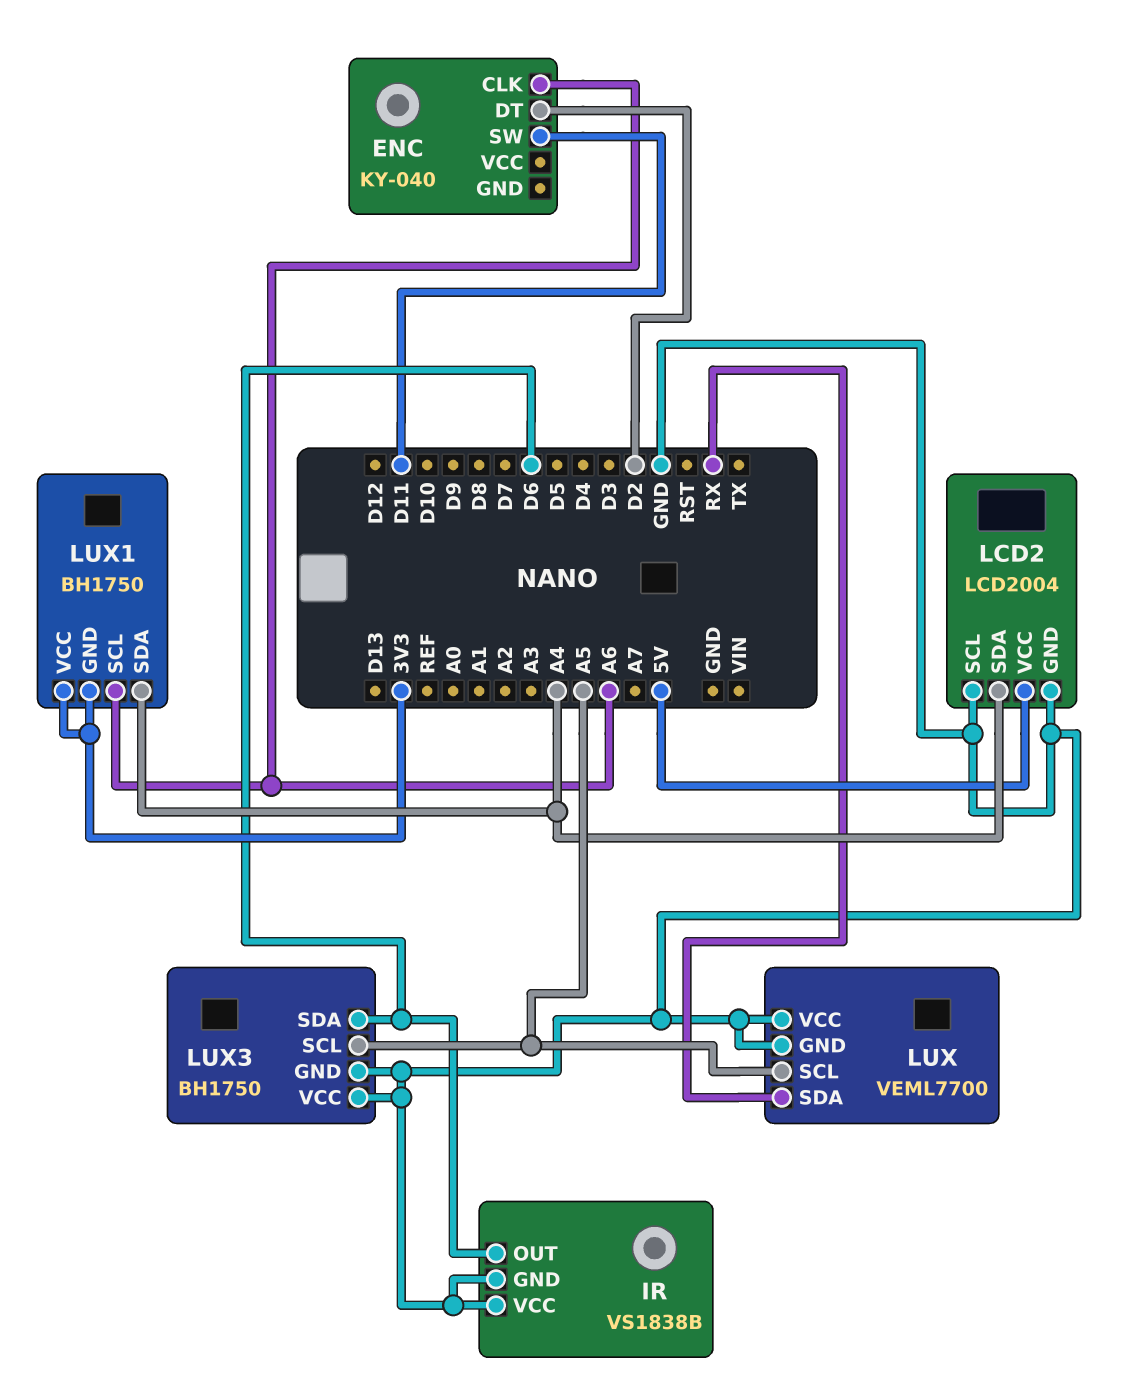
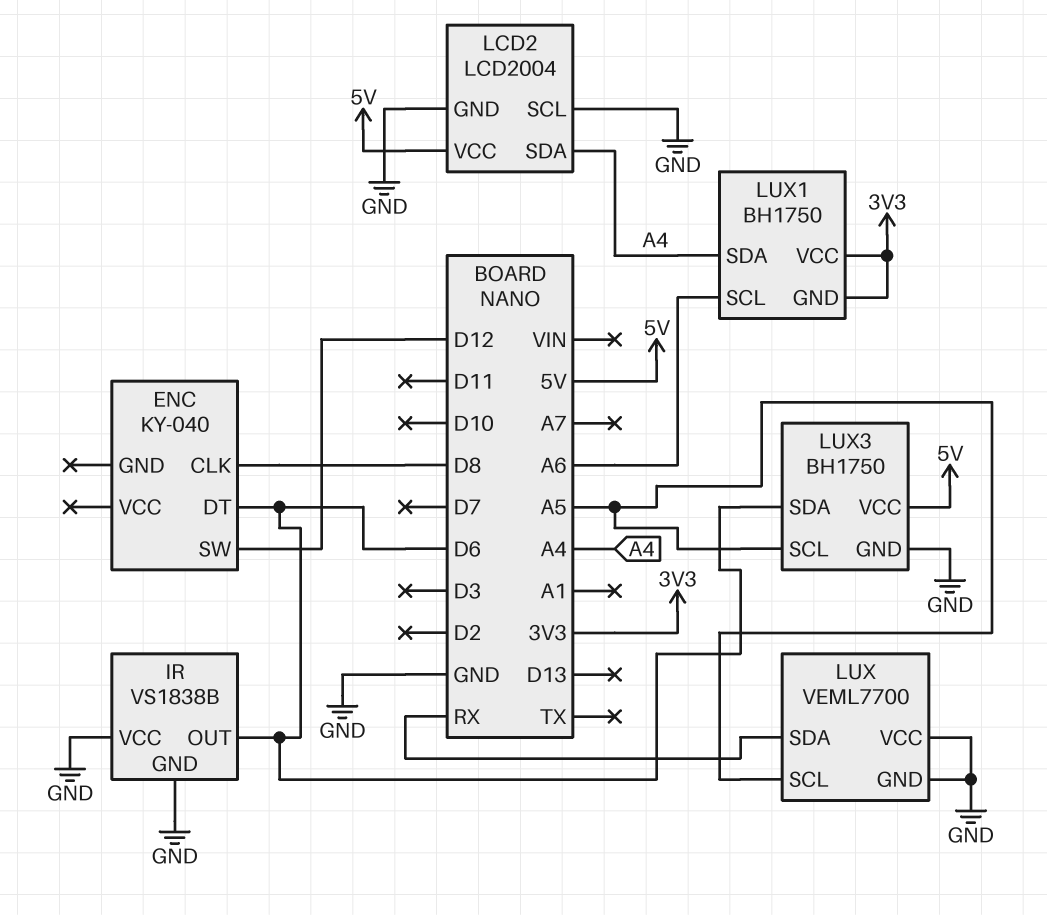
ENC pin CLK: A6 -> D8
ENC pin DT: D2 -> D6
ENC pin SW: D11 -> D12
LUX3 pin VCC: GND -> 5V

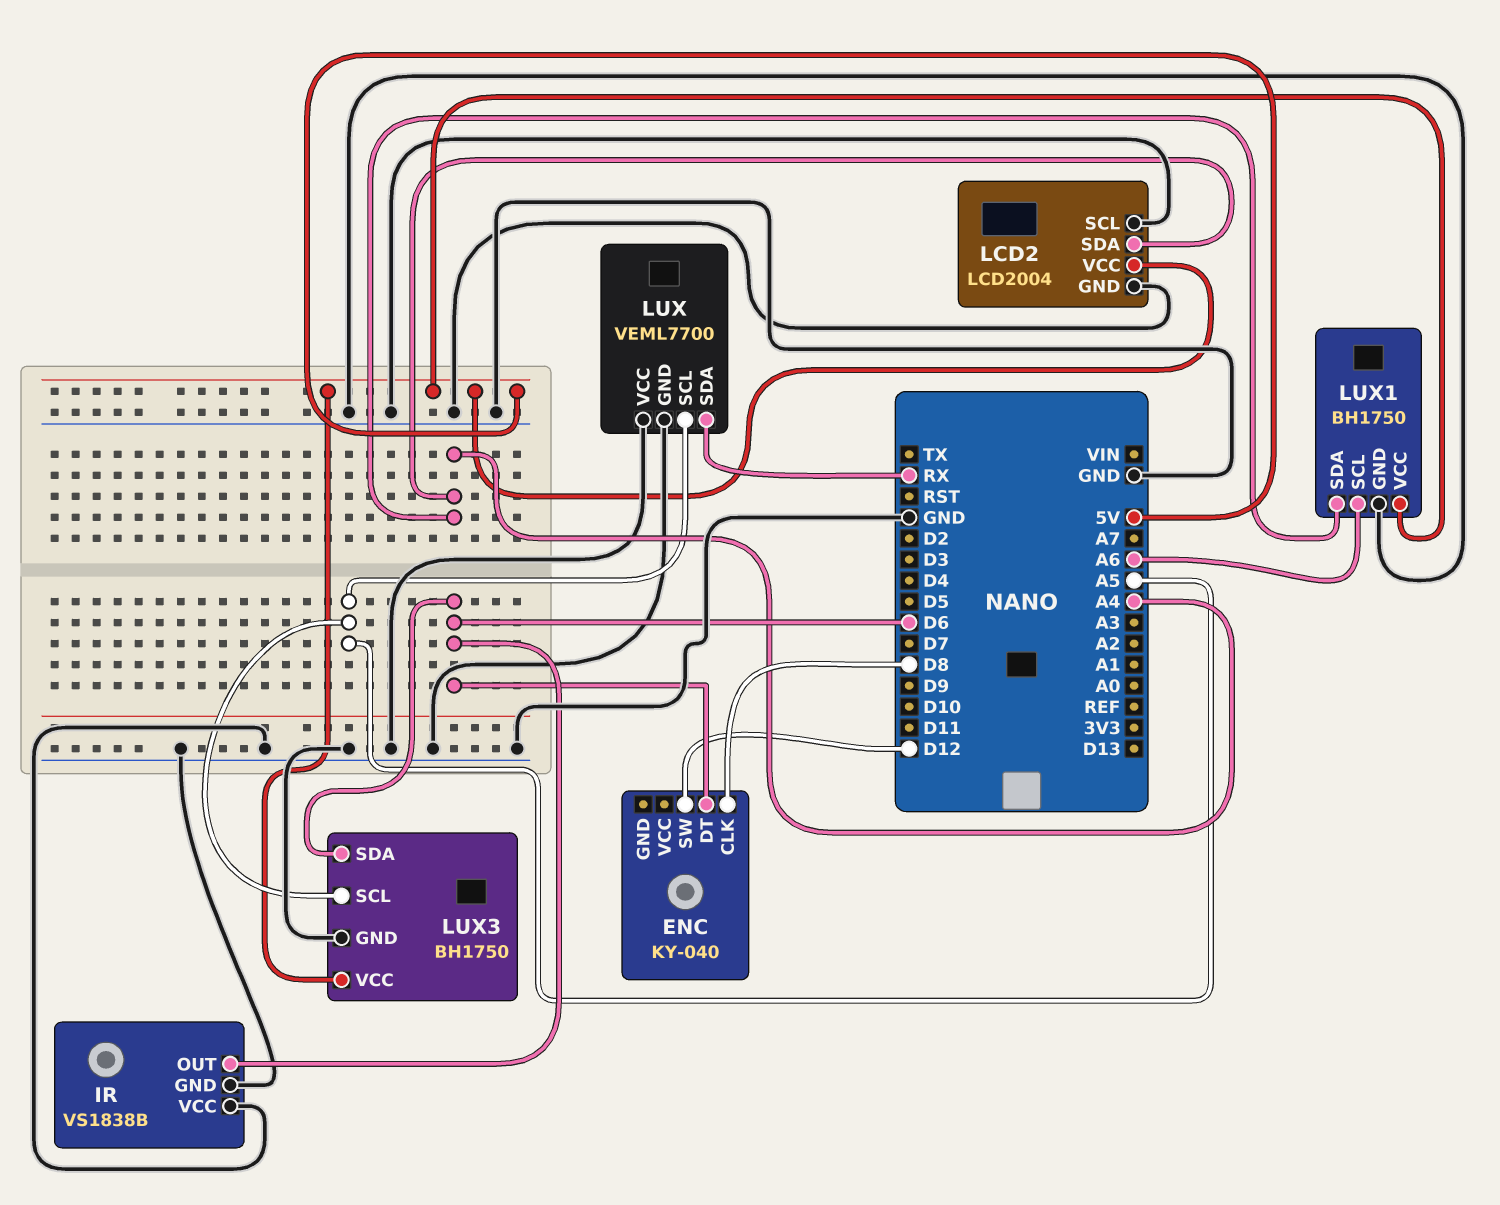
LUX1 pin GND: 3V3 -> GND
LUX1 pin VCC: 3V3 -> 5V

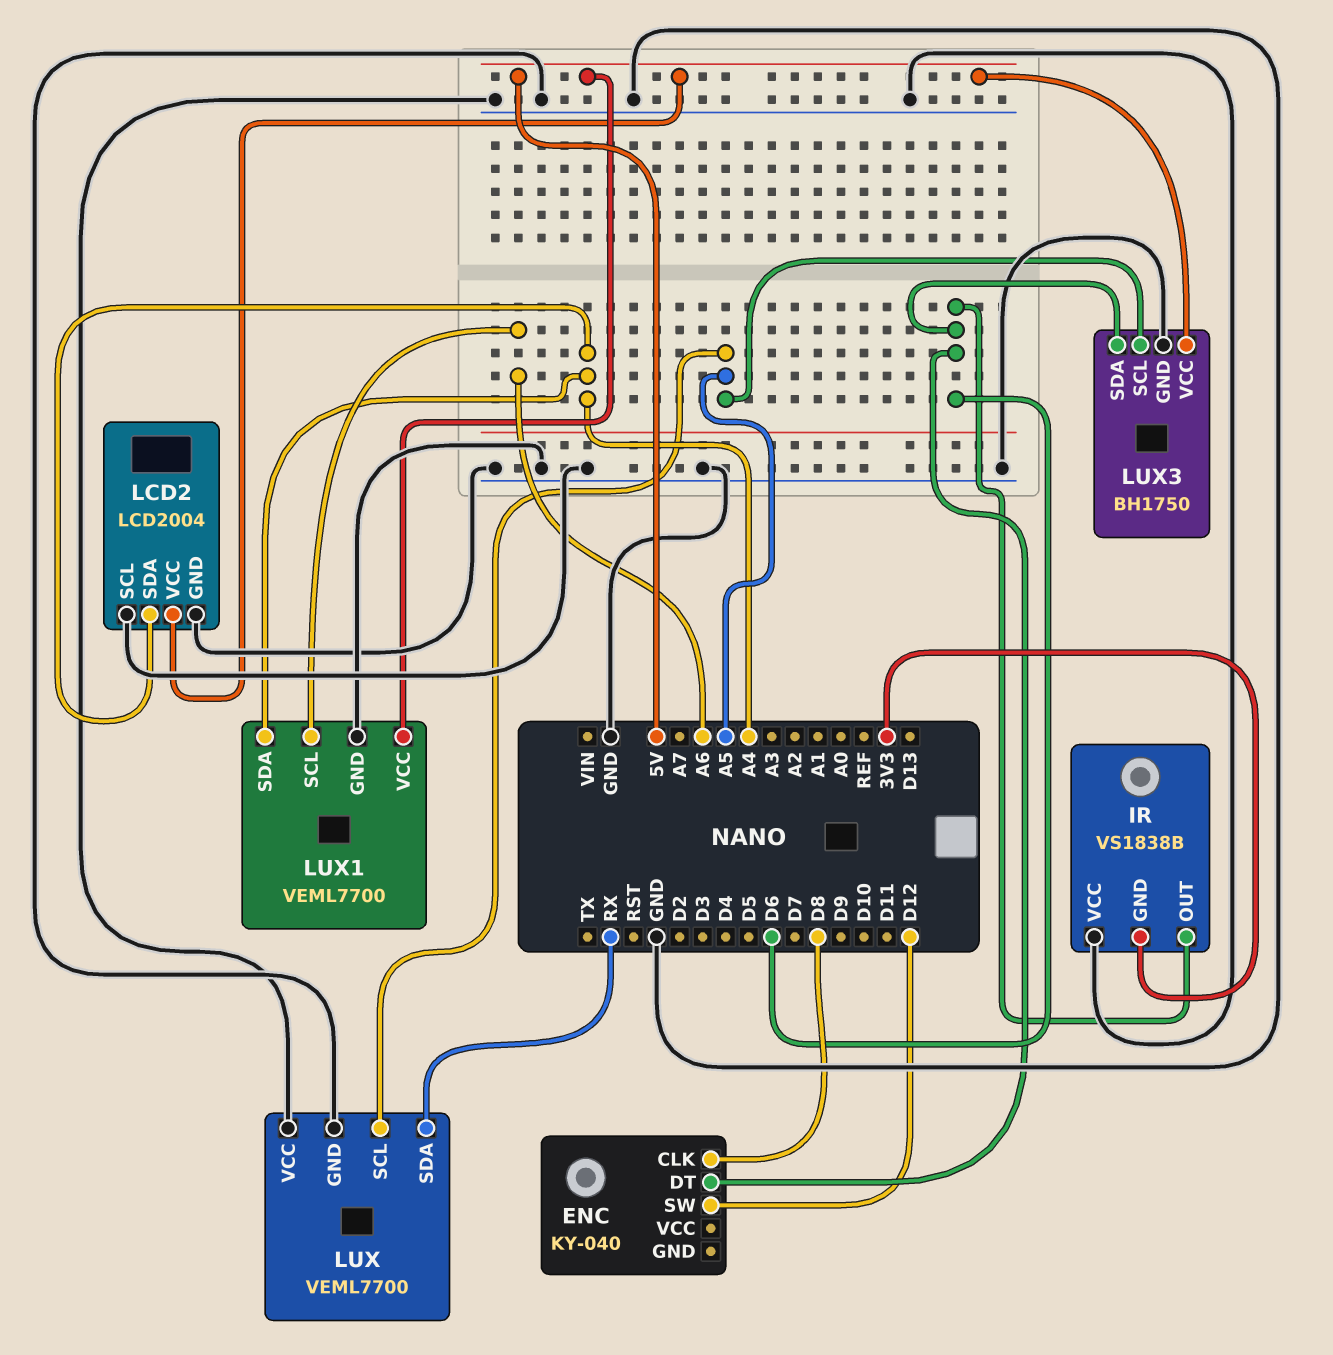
IR pin GND: GND -> 3V3
LUX1: BH1750 -> VEML7700

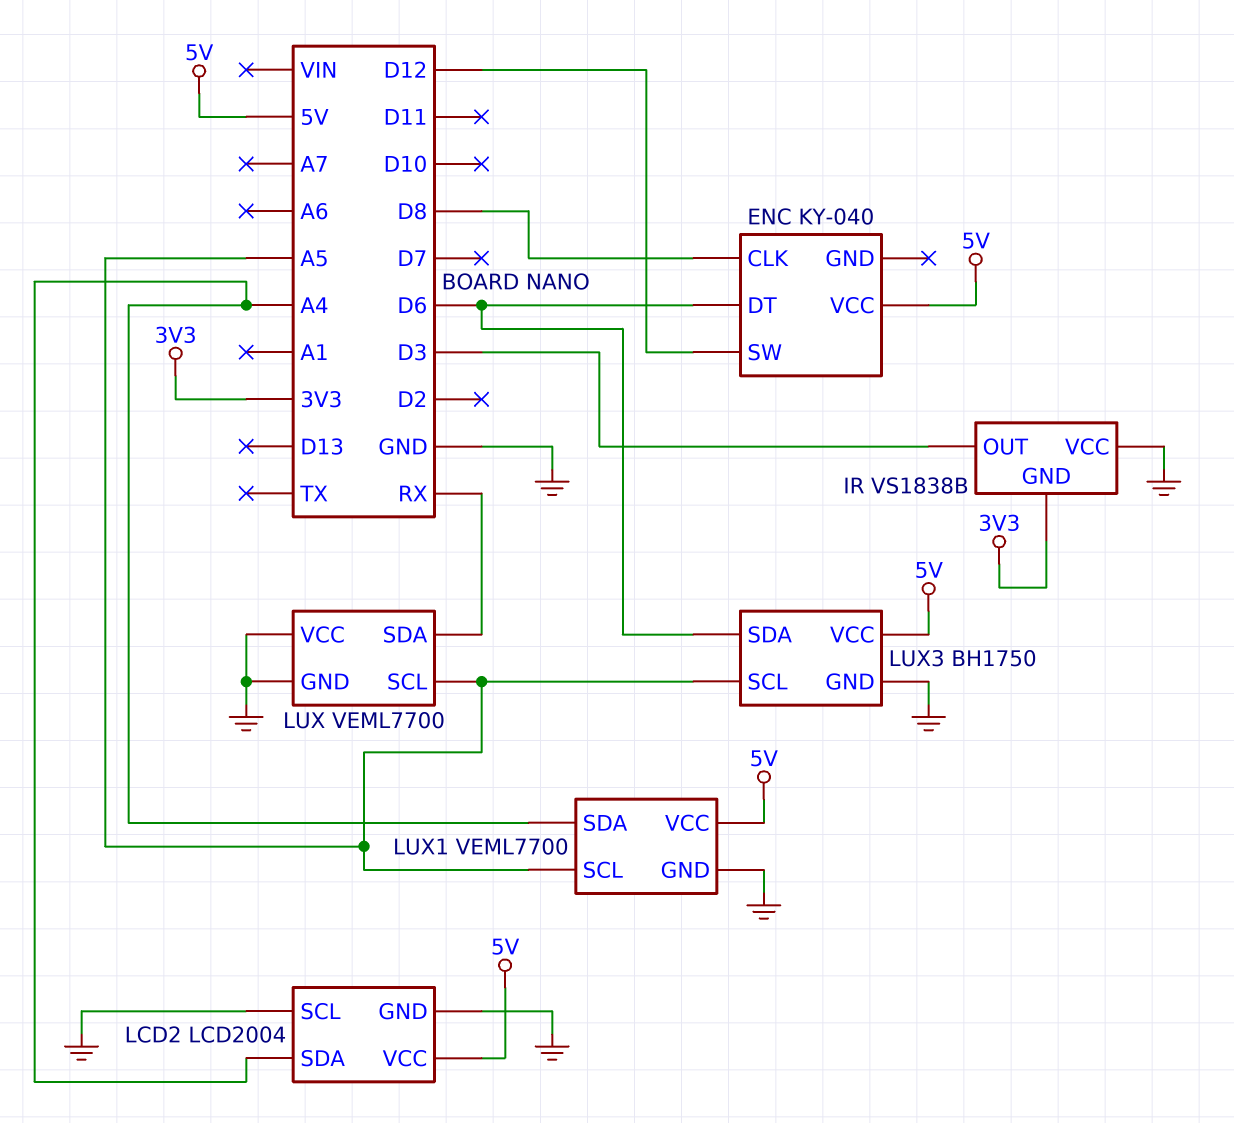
ENC pin VCC: none -> 5V
IR pin OUT: D6 -> D3
LUX1 pin SCL: A6 -> A5

